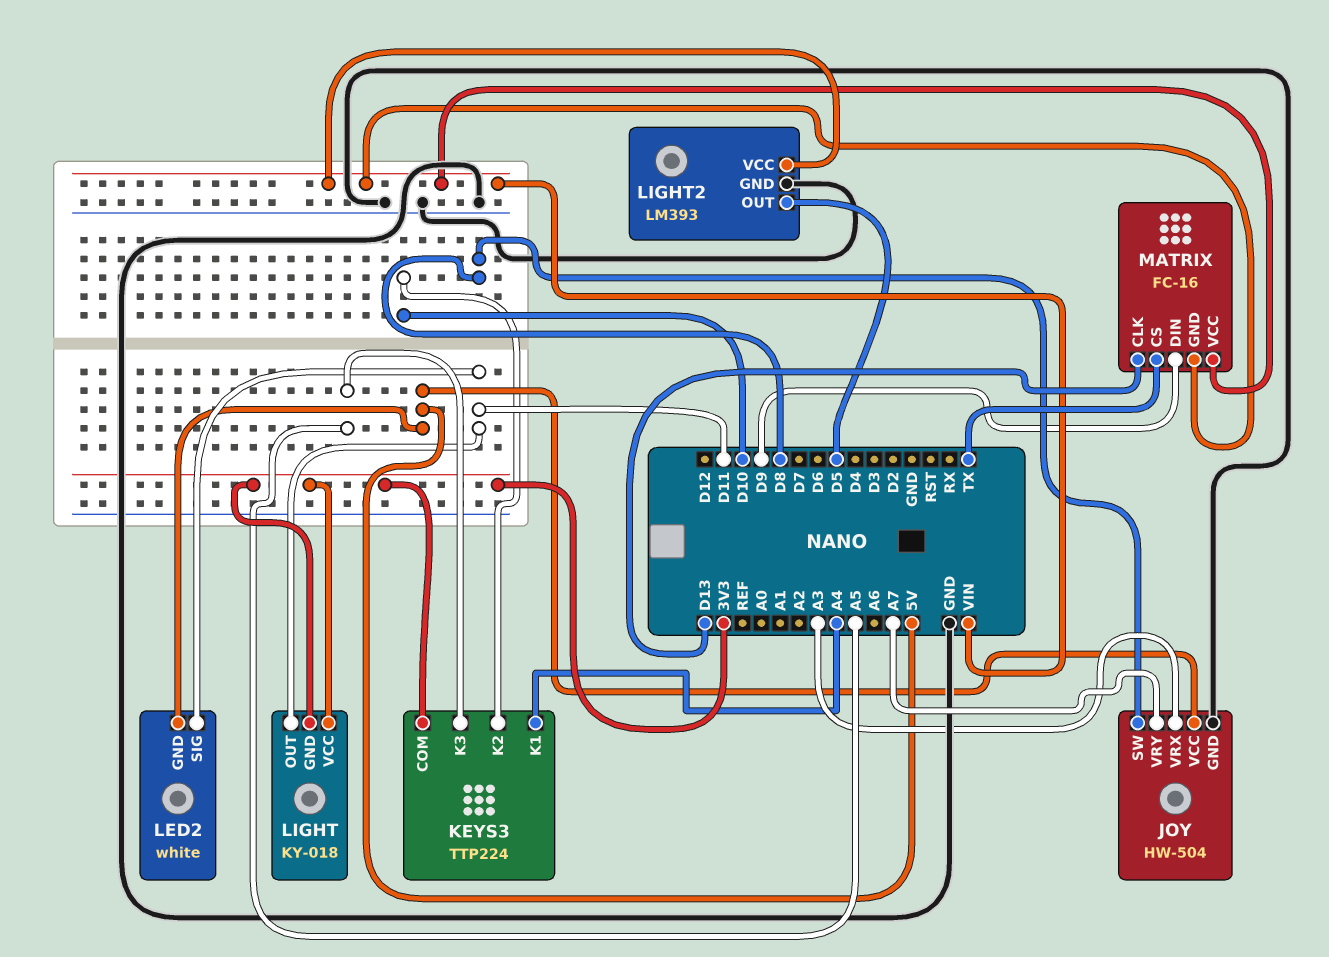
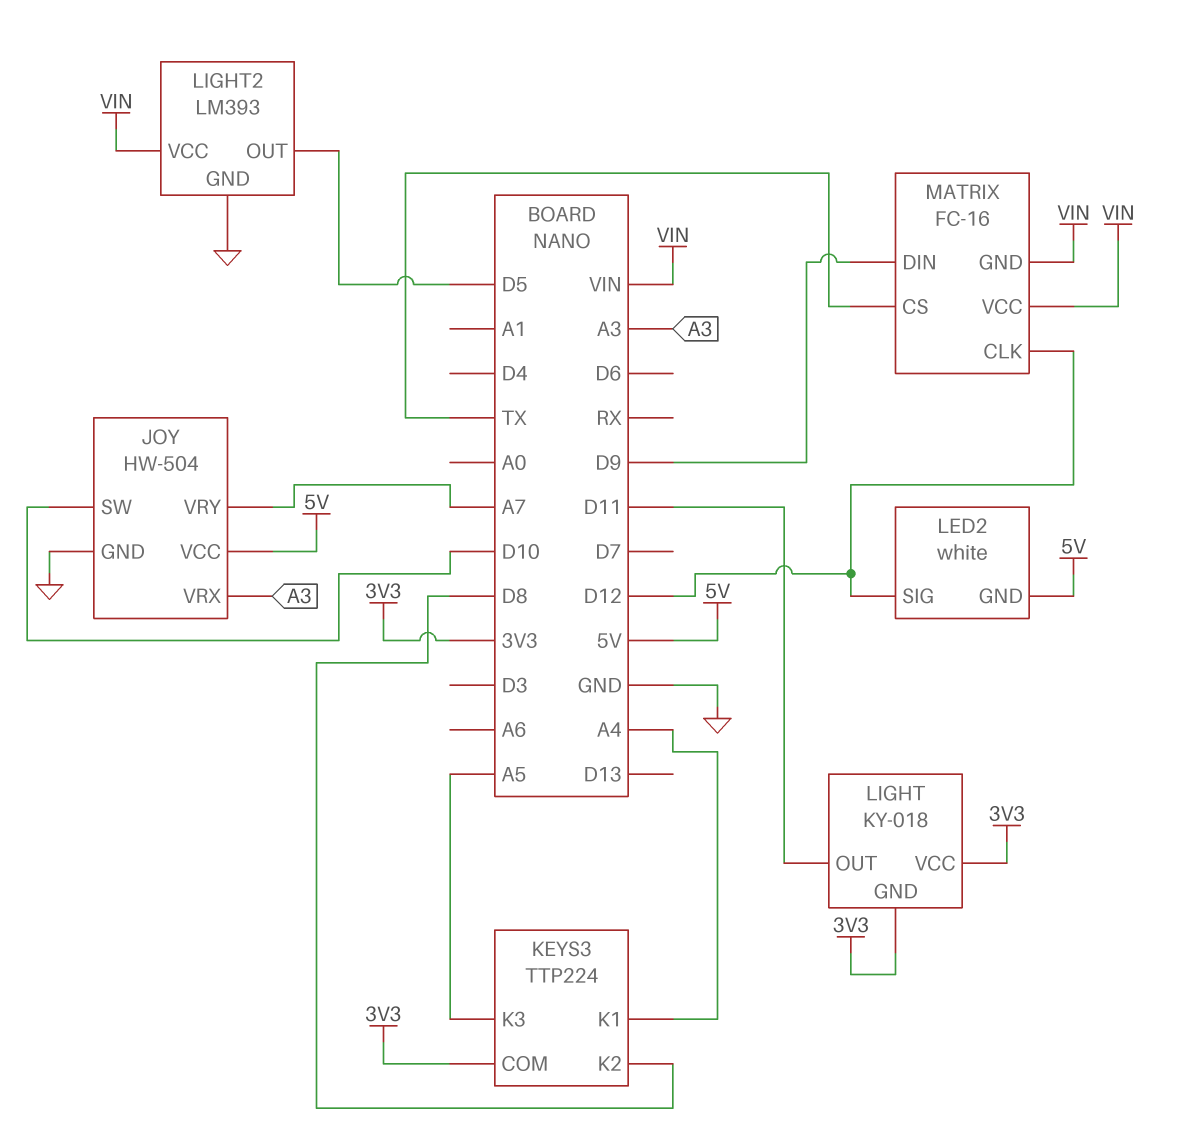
JOY pin SW: D8 -> D10
KEYS3 pin K2: D10 -> D8
LED2 pin SIG: D11 -> D12
MATRIX pin CLK: D13 -> D12

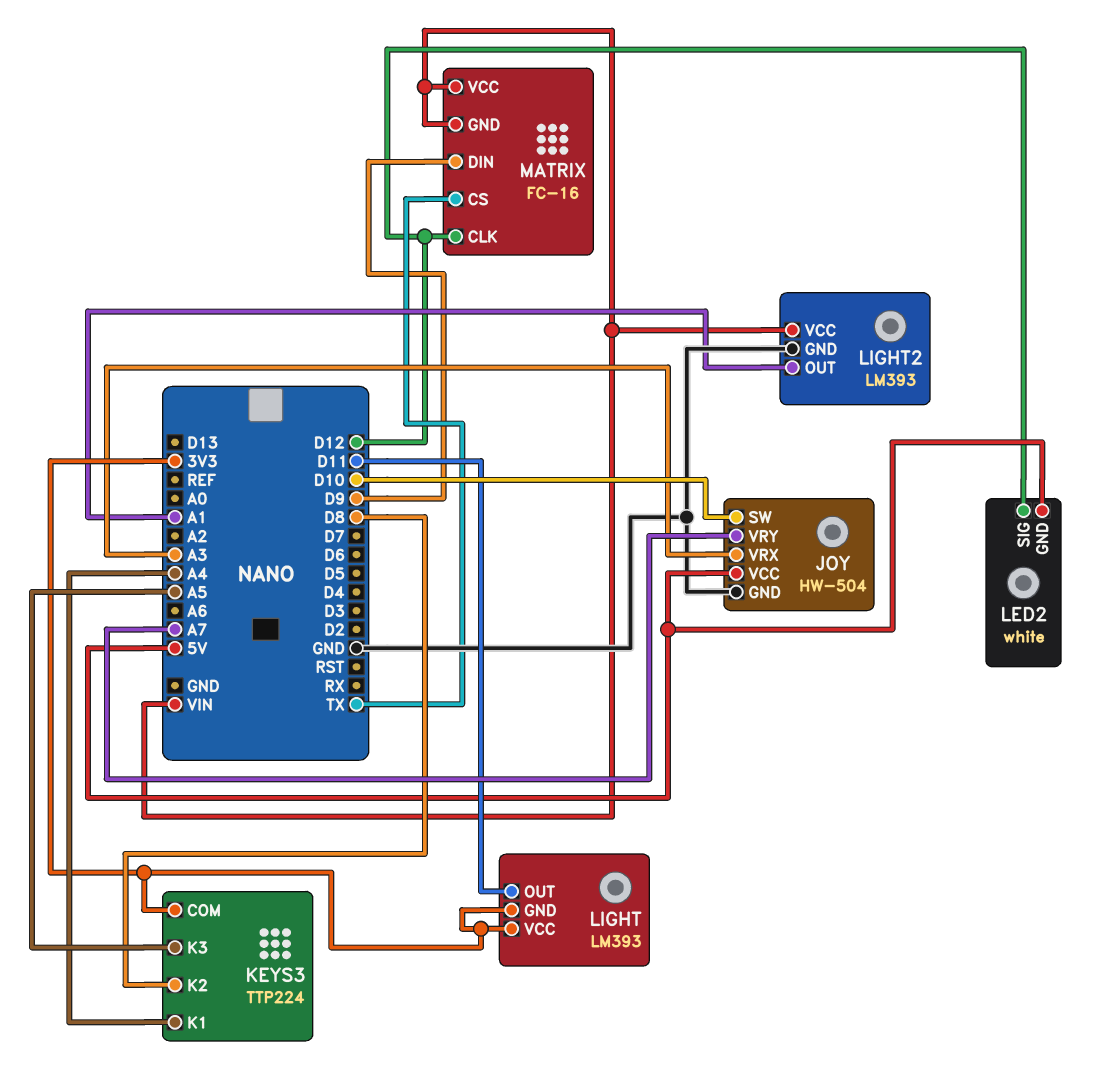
LIGHT: KY-018 -> LM393
LIGHT2 pin OUT: D5 -> A1

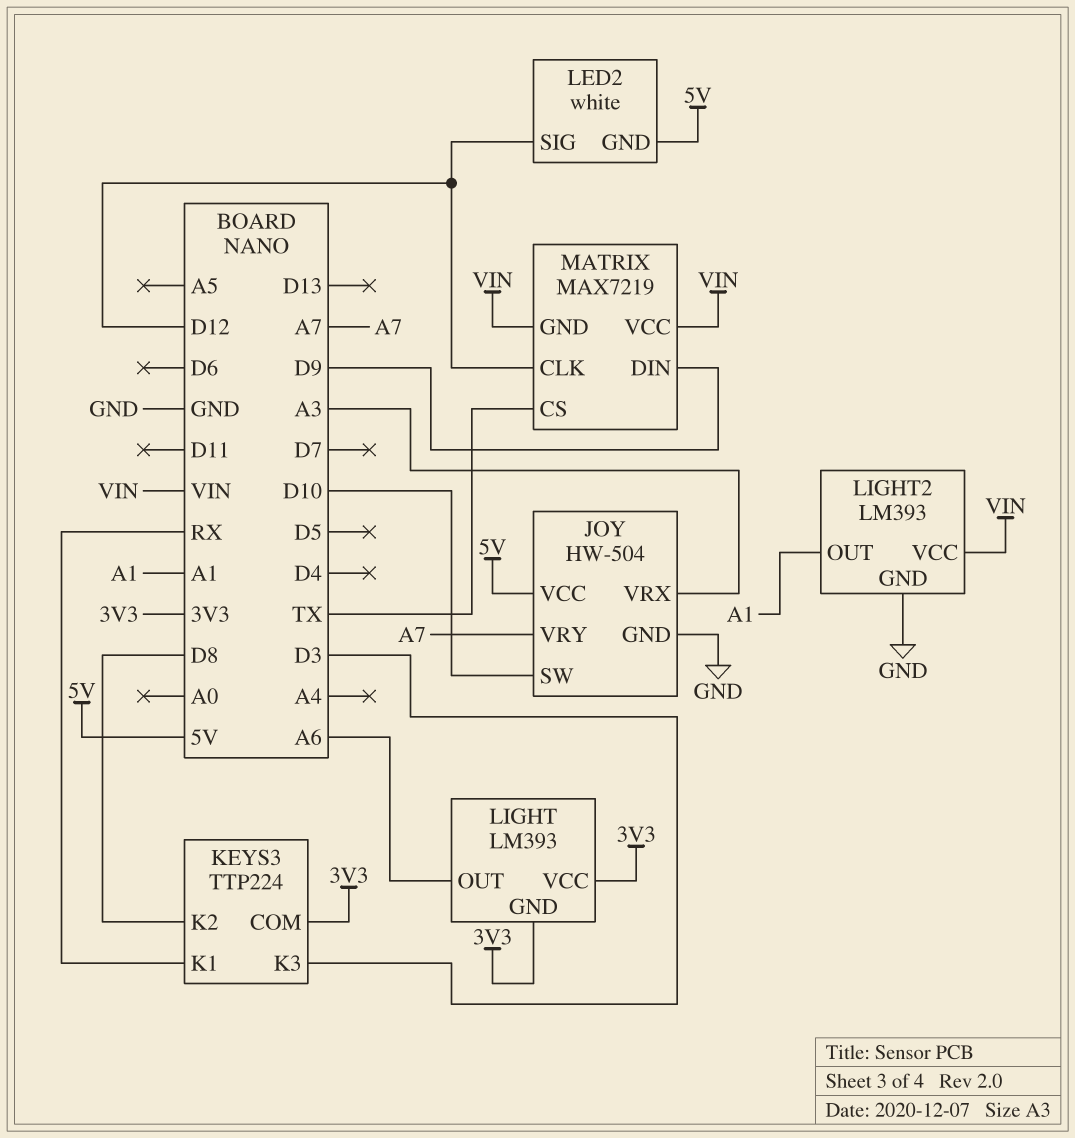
KEYS3 pin K1: A4 -> RX
KEYS3 pin K3: A5 -> D3
LIGHT pin OUT: D11 -> A6
MATRIX: FC-16 -> MAX7219

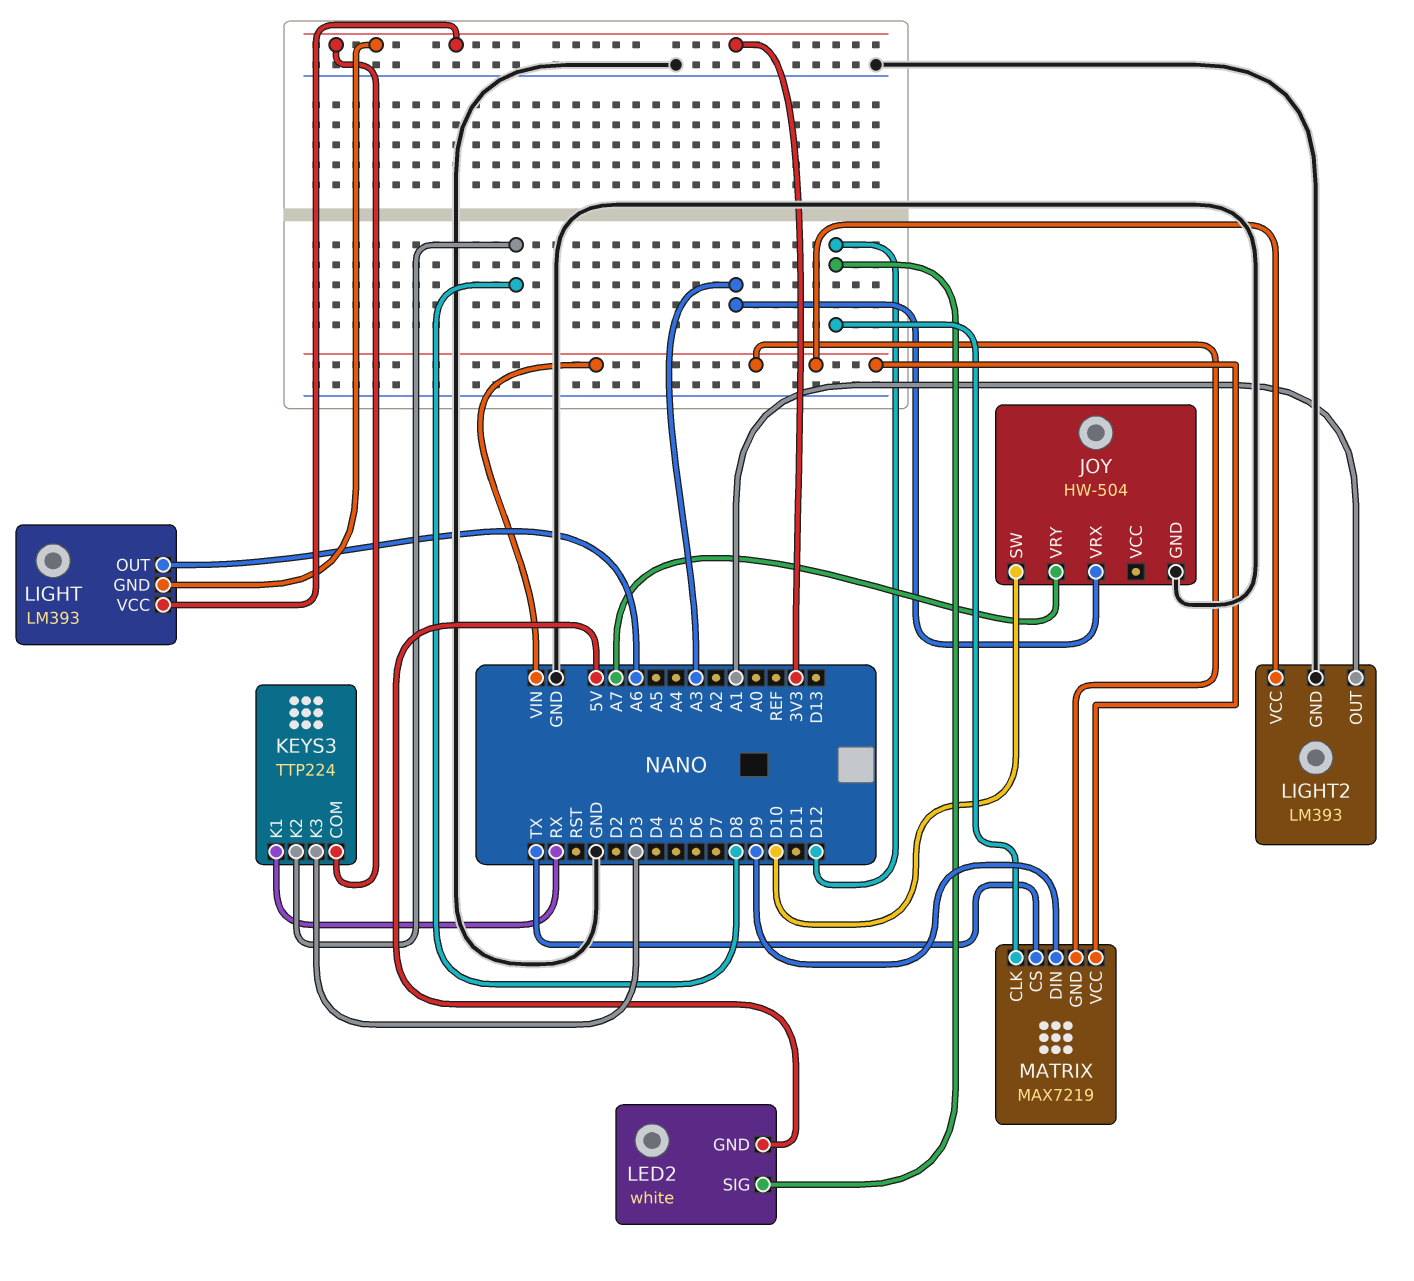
JOY pin VCC: 5V -> none

